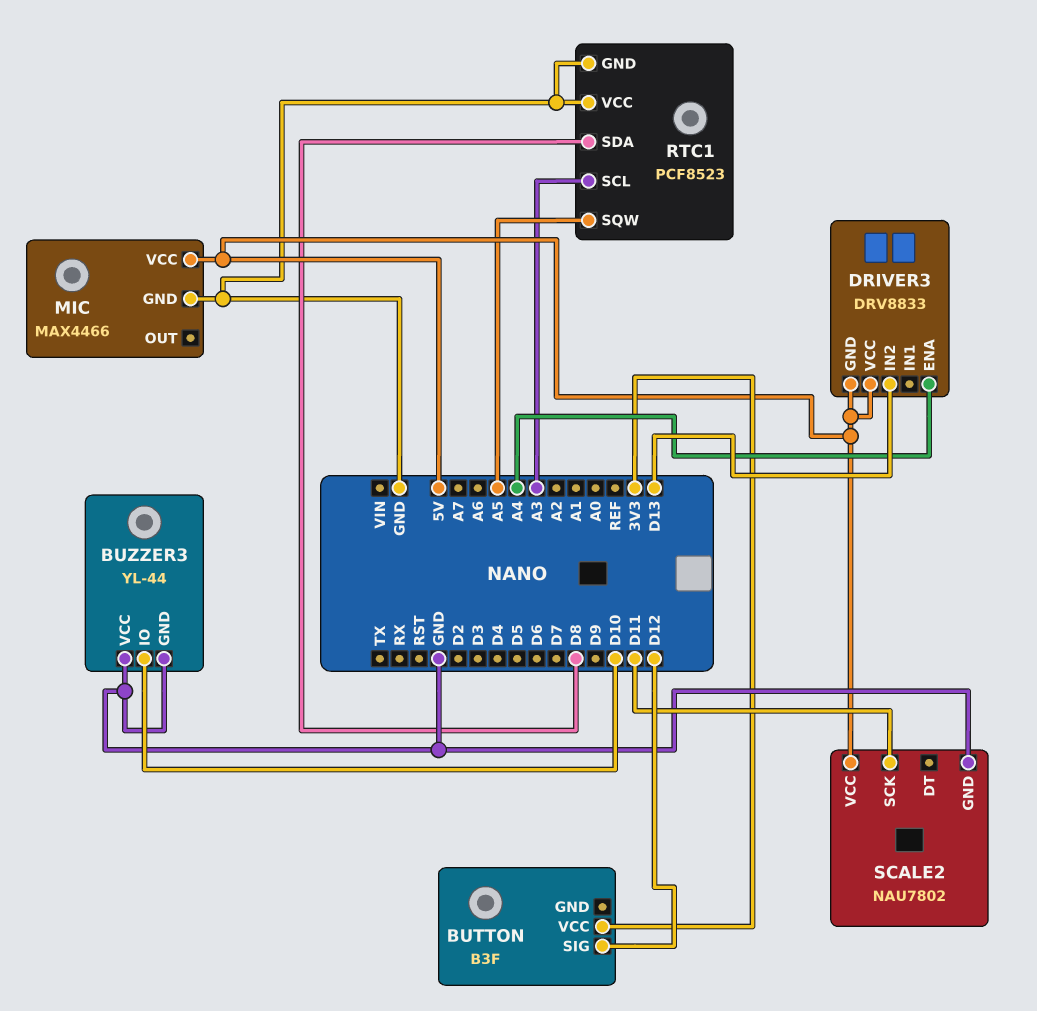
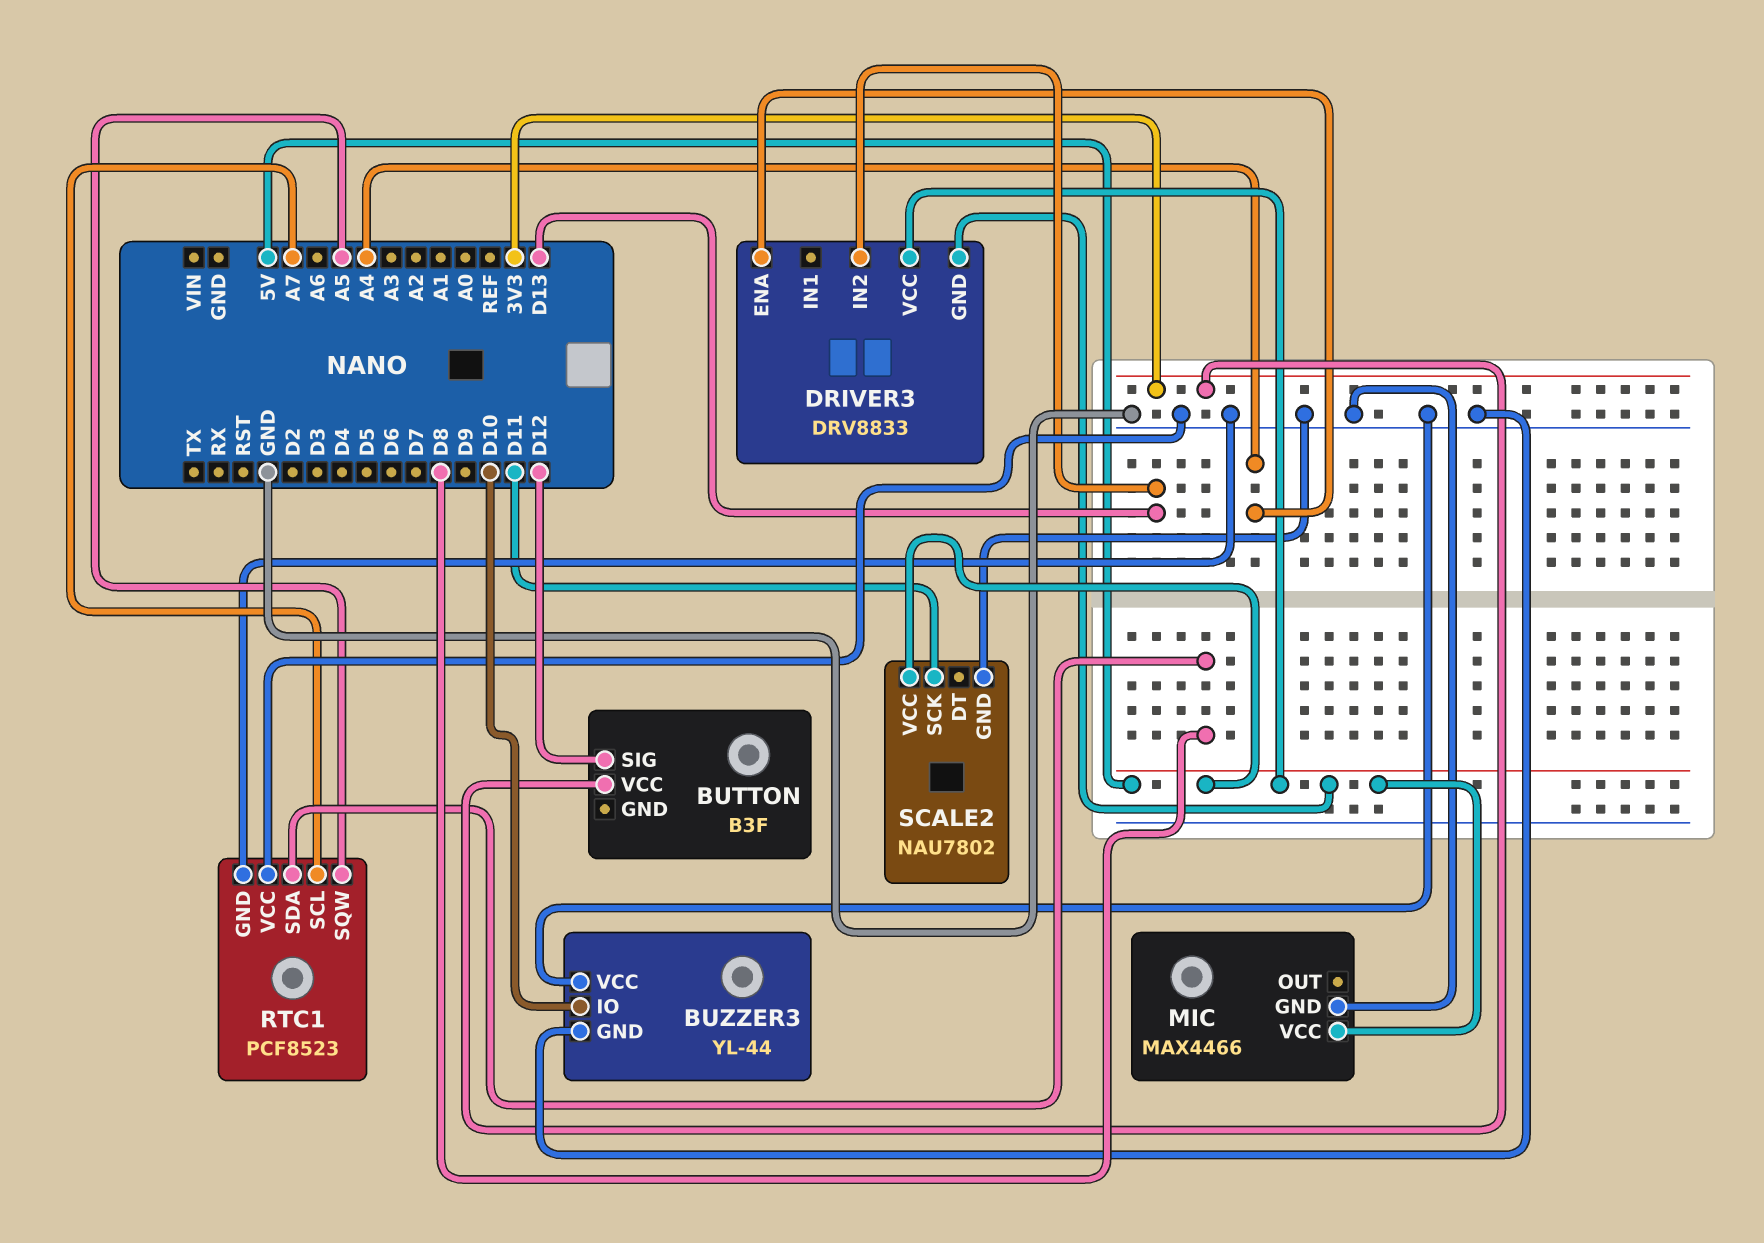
RTC1 pin SCL: A3 -> A7

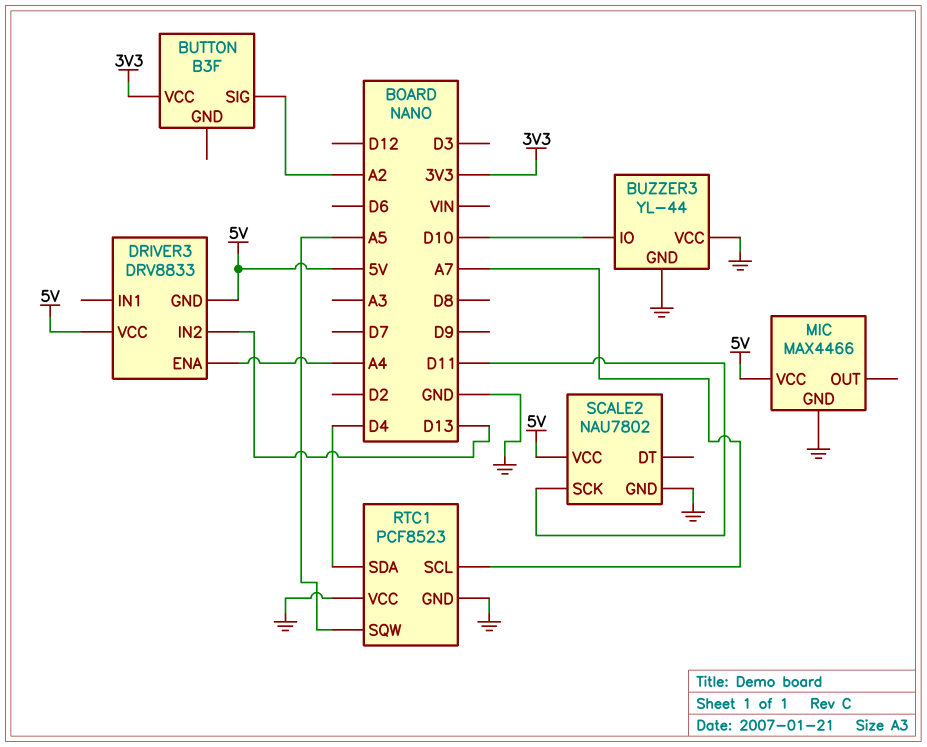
BUTTON pin SIG: D12 -> A2
RTC1 pin SDA: D8 -> D4

